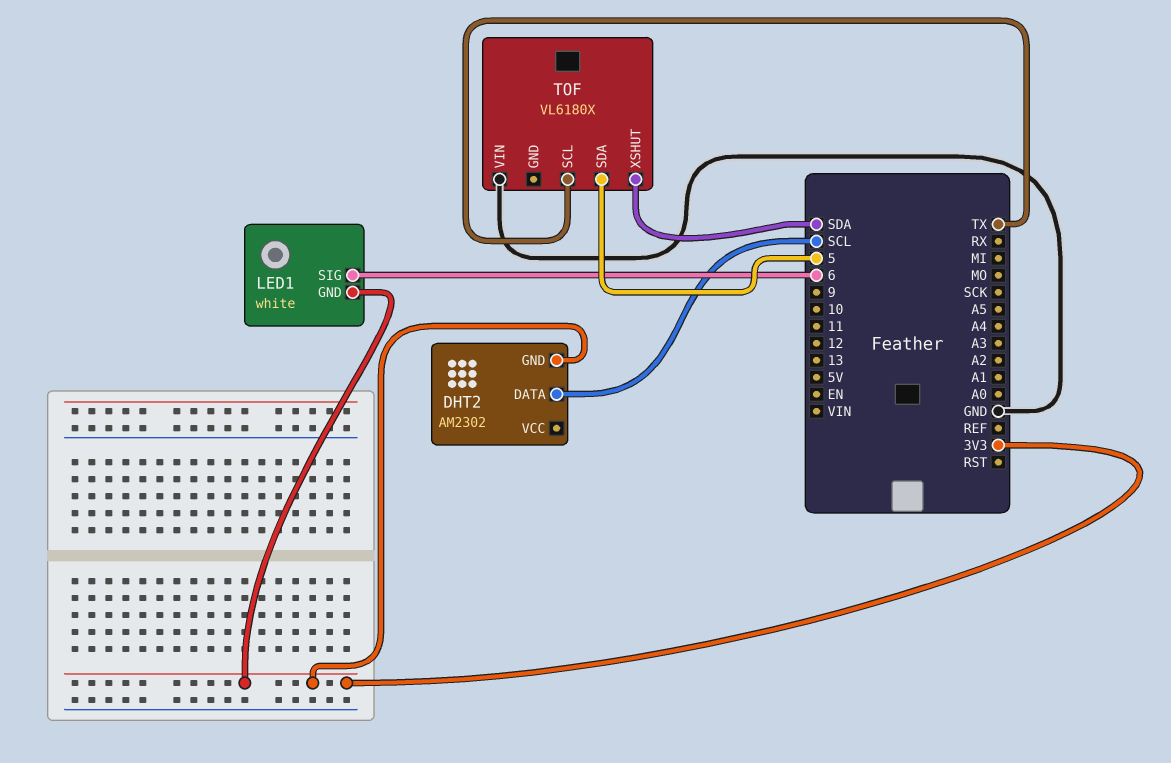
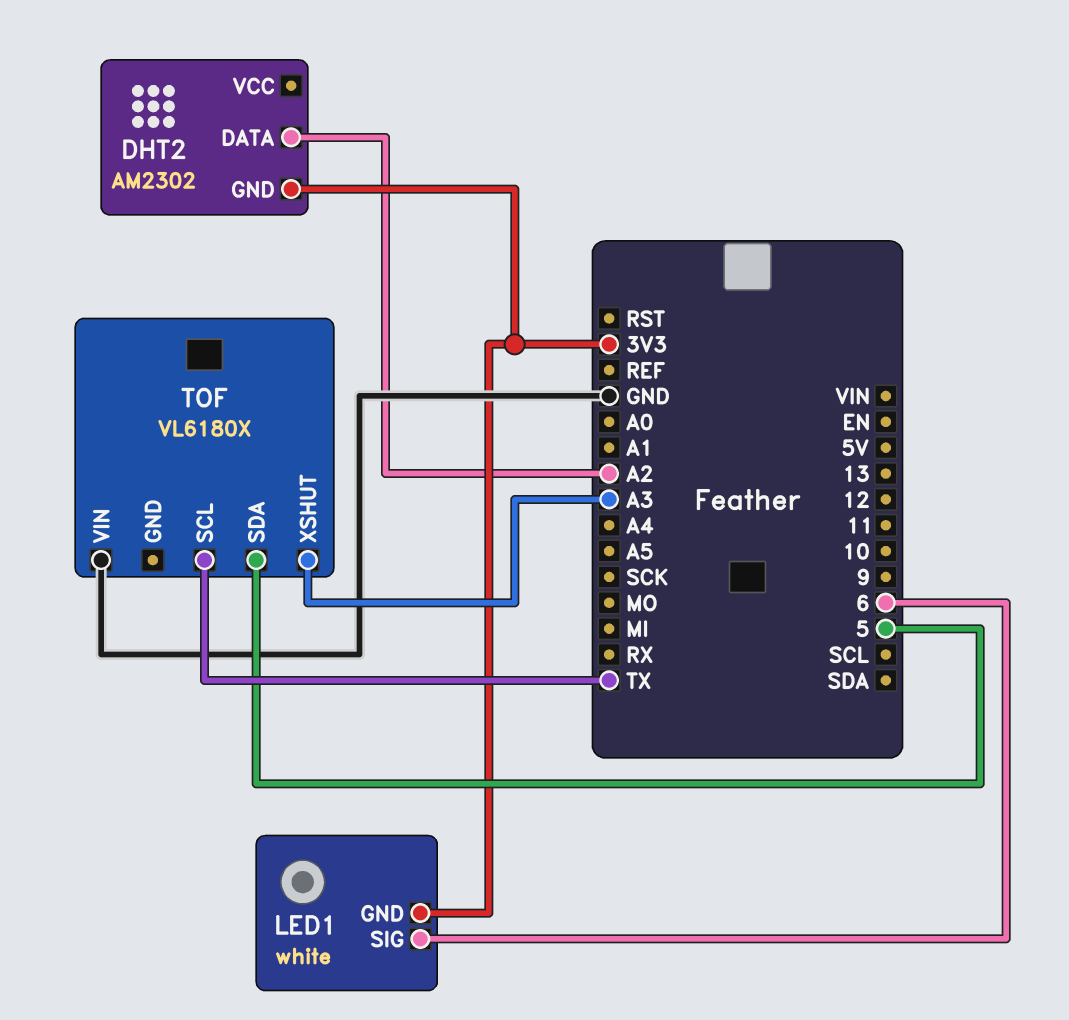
DHT2 pin DATA: SCL -> A2
TOF pin XSHUT: SDA -> A3

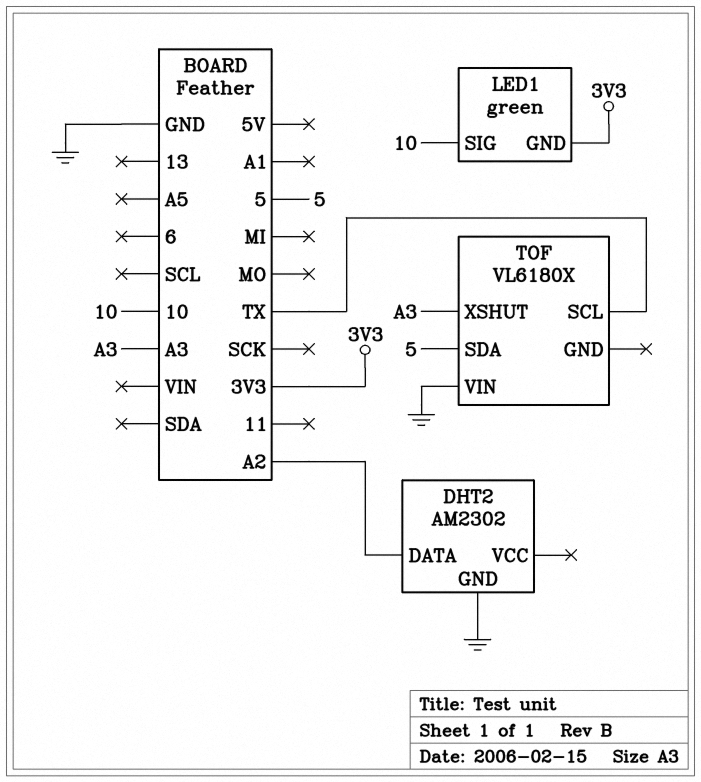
DHT2 pin GND: 3V3 -> GND
LED1: white -> green
LED1 pin SIG: 6 -> 10

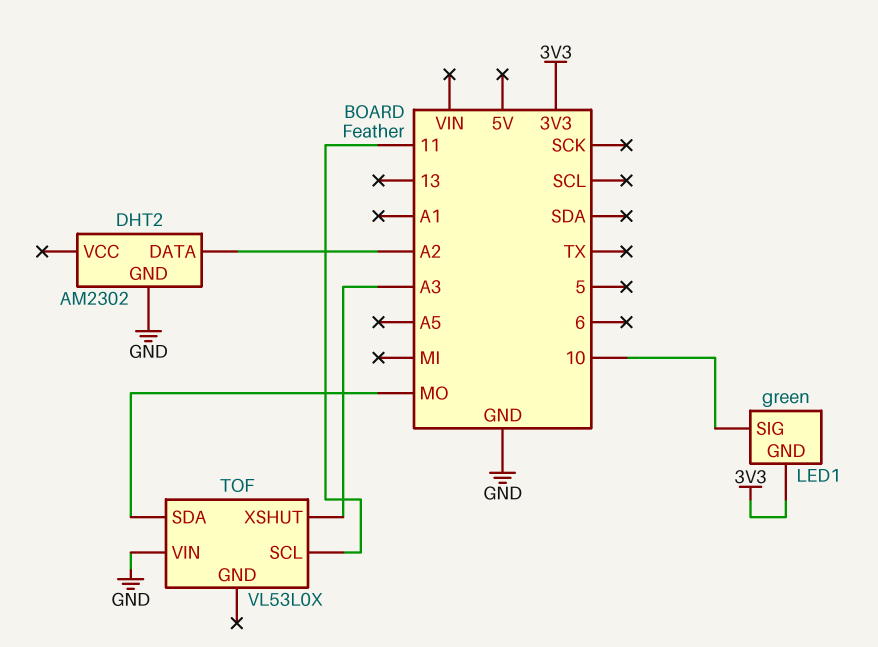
TOF: VL6180X -> VL53L0X
TOF pin SCL: TX -> 11
TOF pin SDA: 5 -> MO

